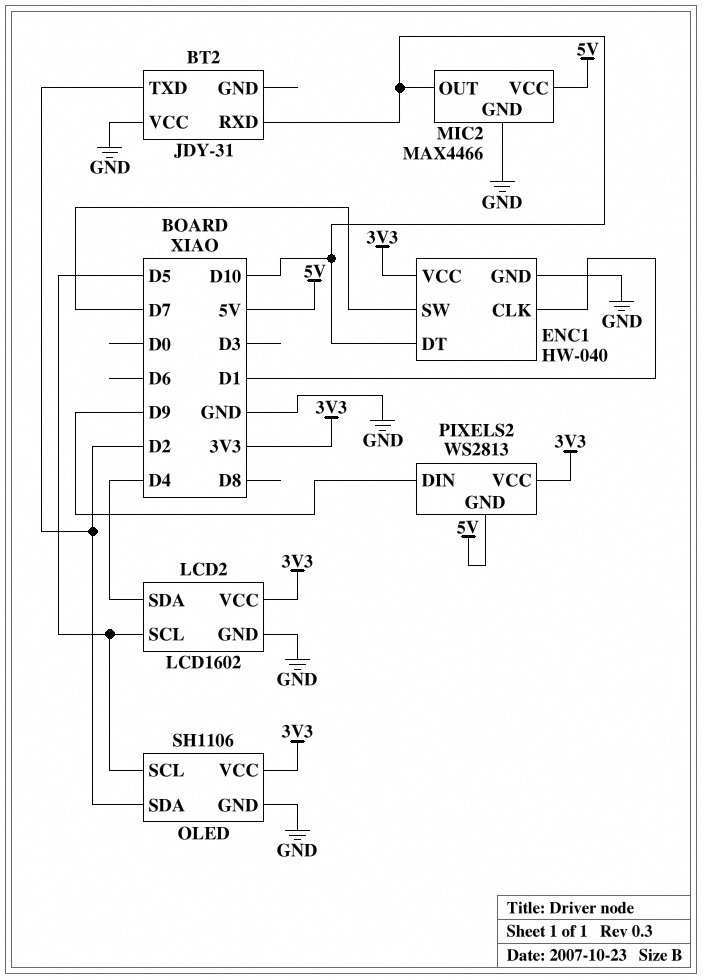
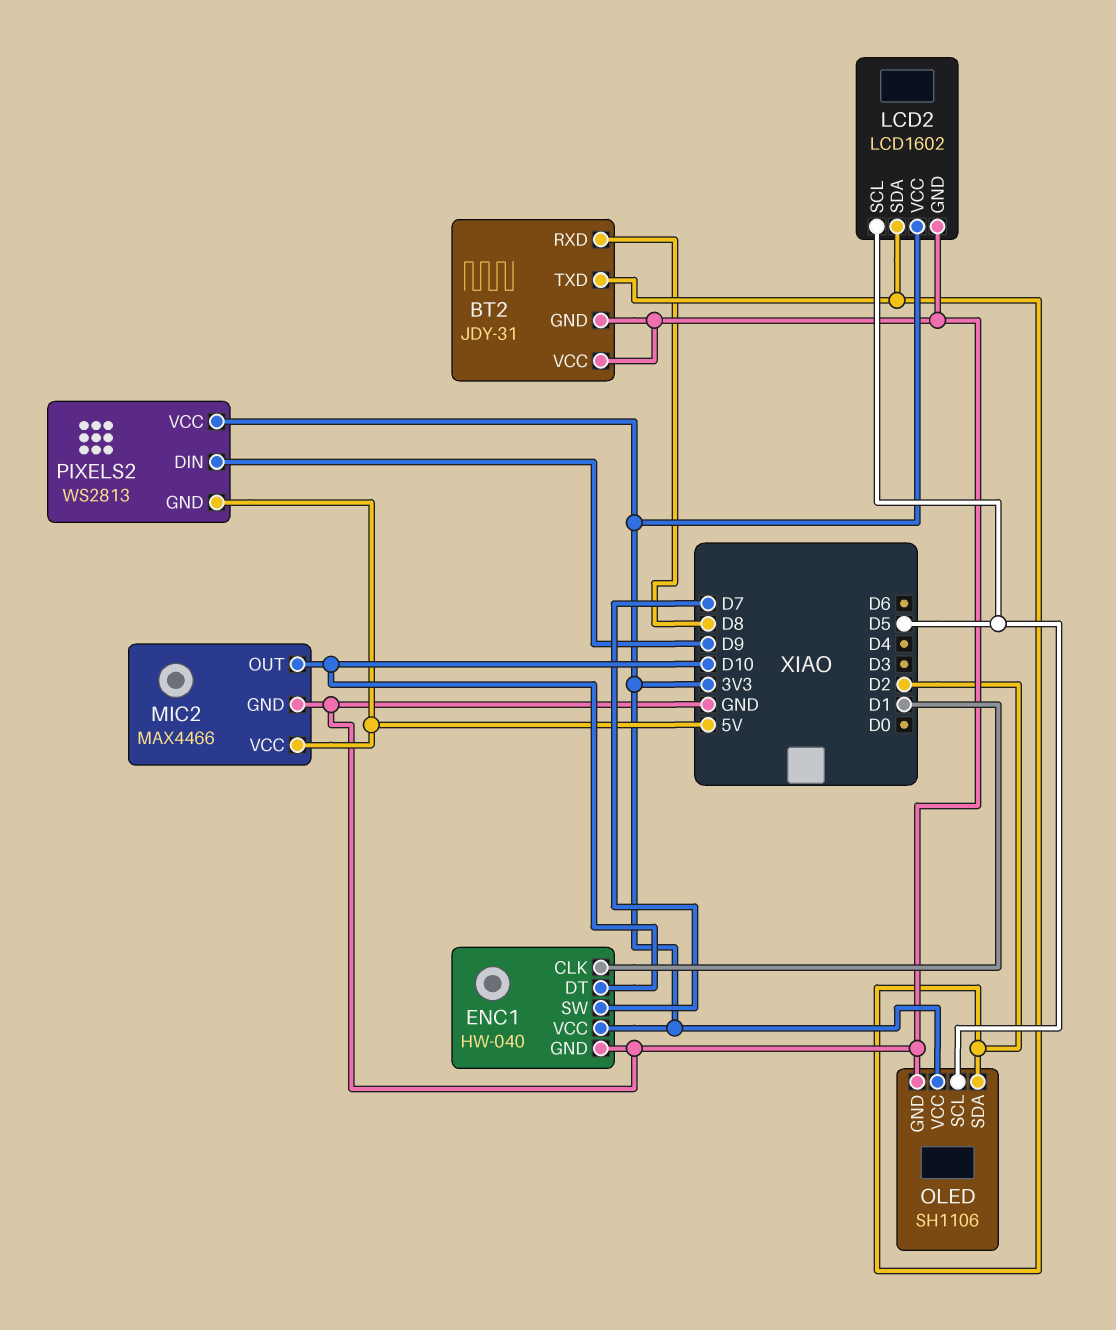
BT2 pin GND: none -> GND
BT2 pin RXD: D10 -> D8
LCD2 pin SDA: D4 -> D2

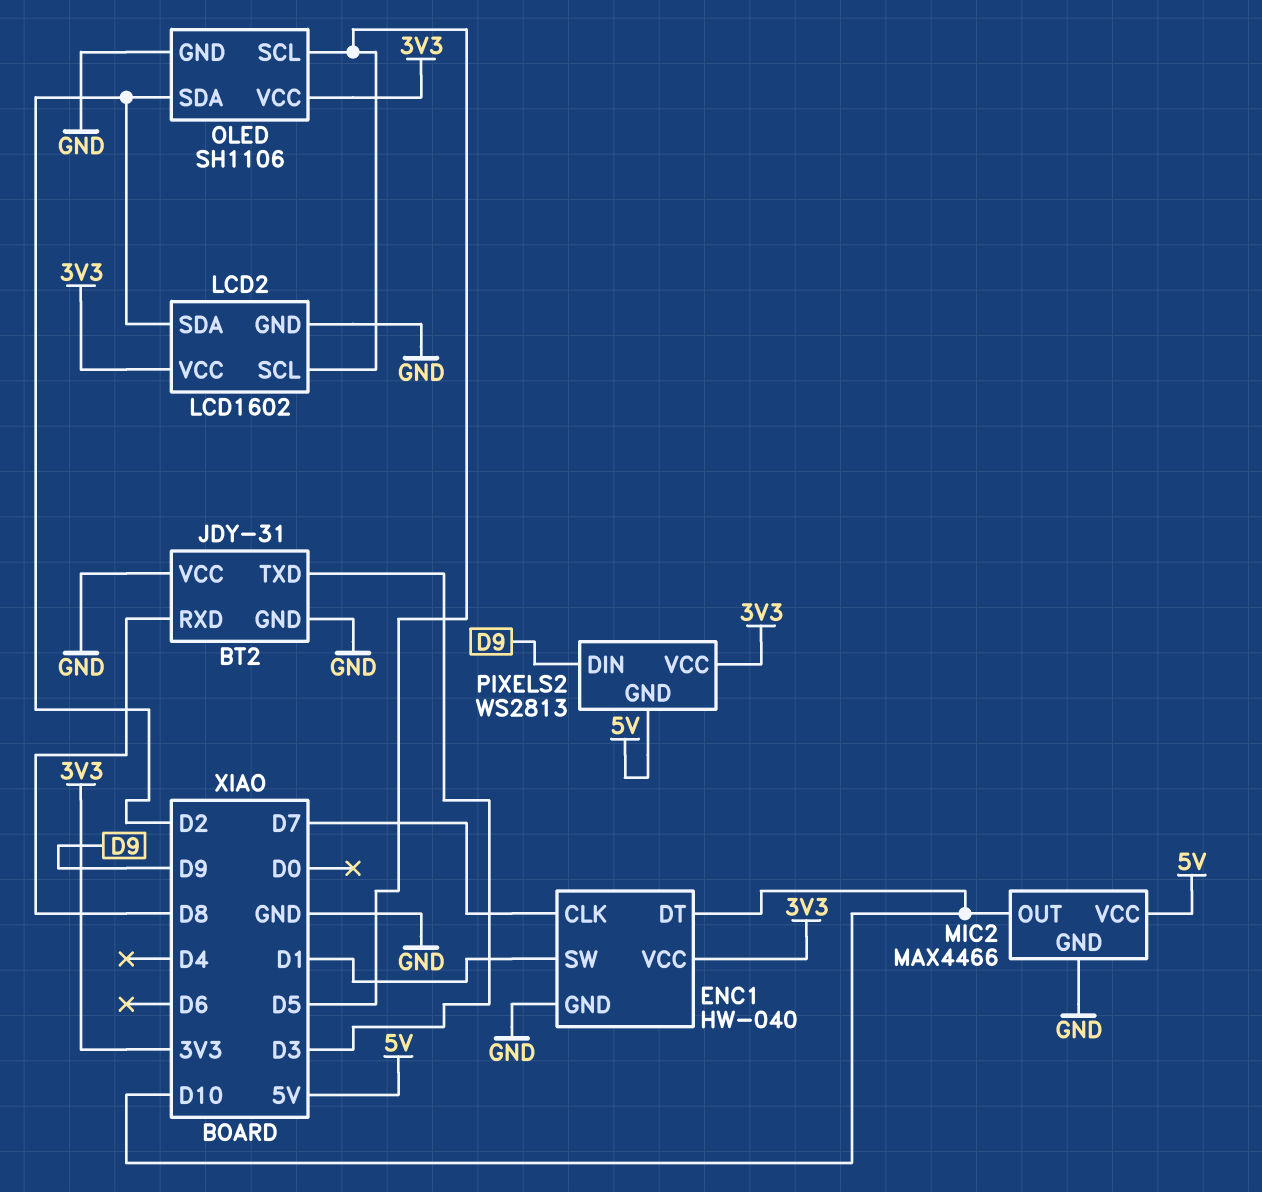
BT2 pin TXD: D2 -> D3
ENC1 pin CLK: D1 -> D7
ENC1 pin SW: D7 -> D1

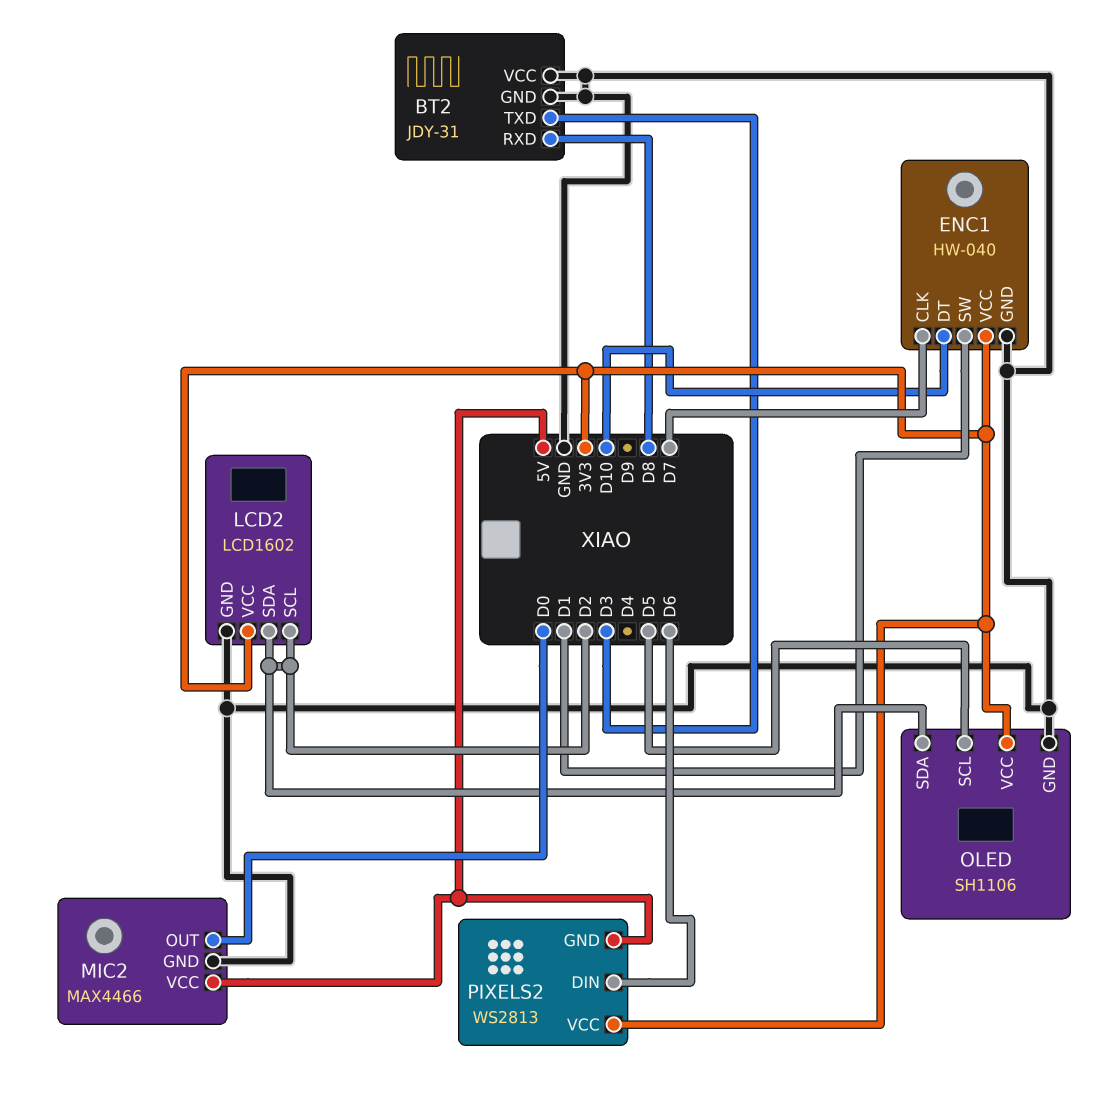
LCD2 pin SCL: D5 -> D2
MIC2 pin OUT: D10 -> D0
PIXELS2 pin DIN: D9 -> D6

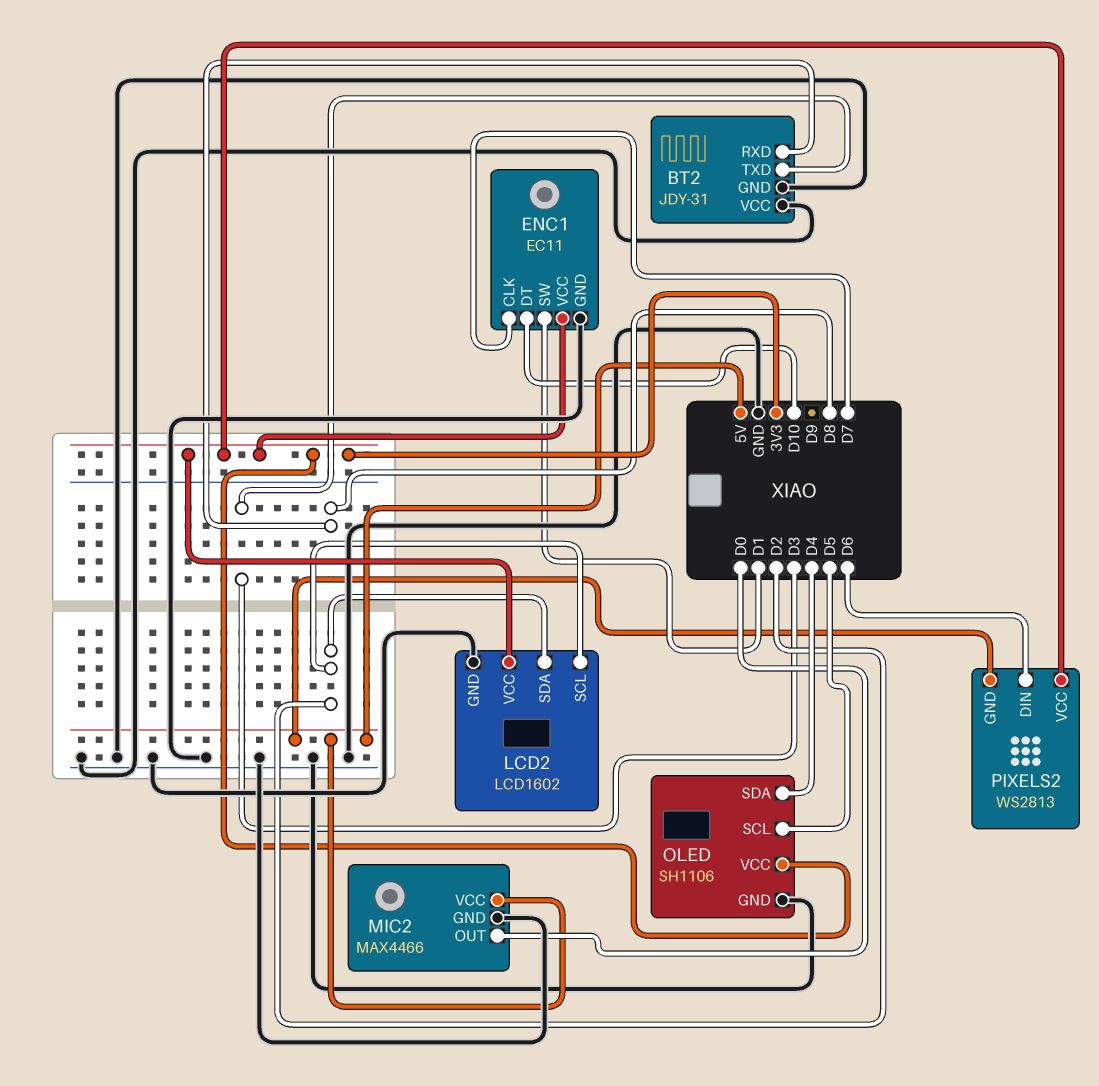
ENC1: HW-040 -> EC11
OLED pin SDA: D2 -> D4

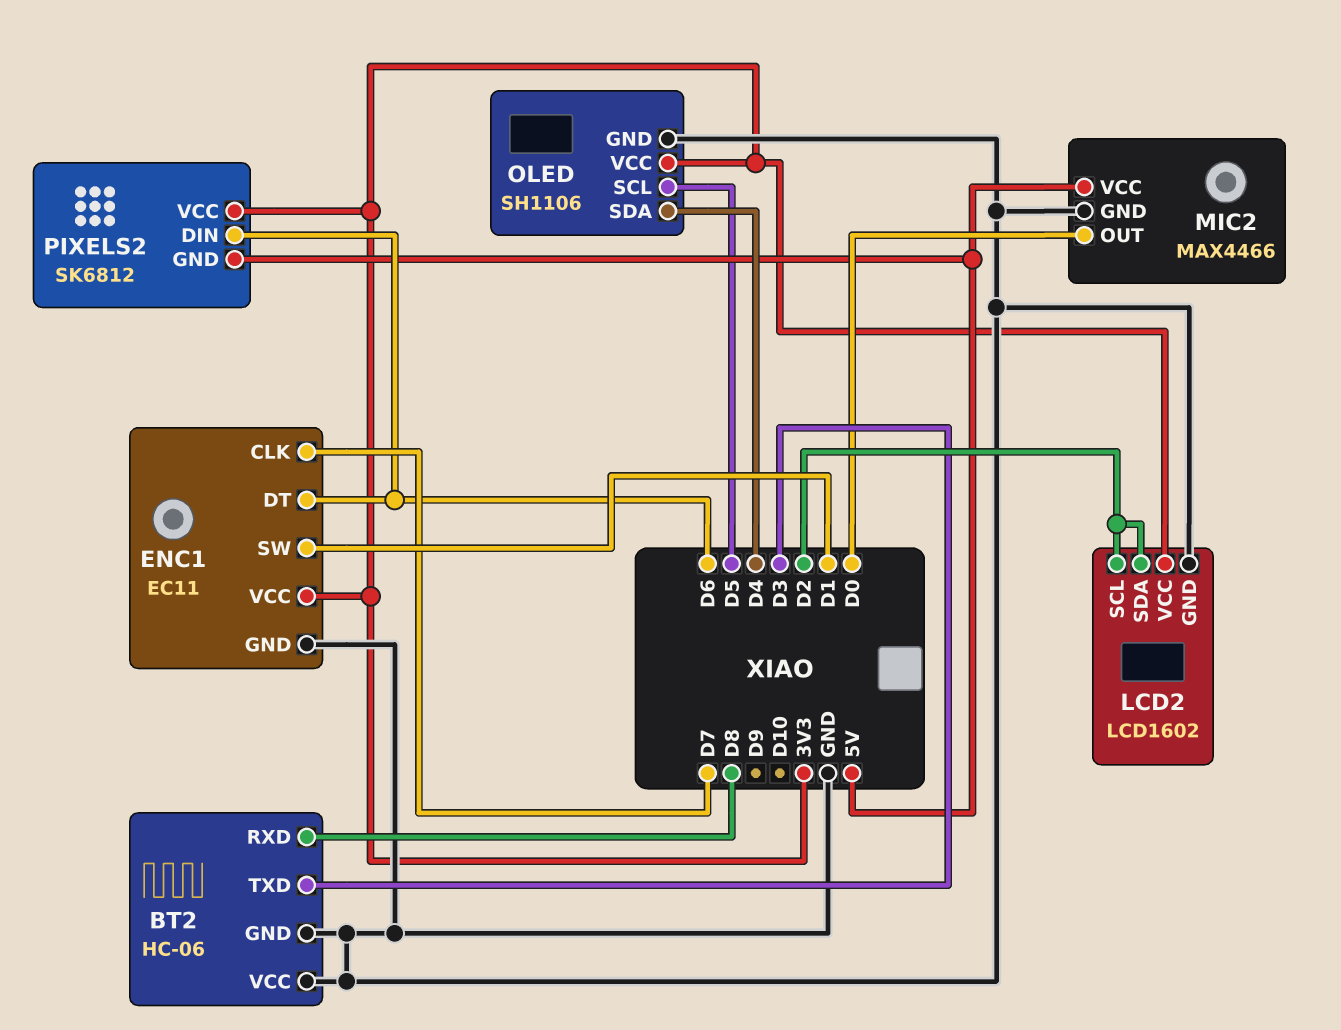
BT2: JDY-31 -> HC-06
ENC1 pin DT: D10 -> D6
PIXELS2: WS2813 -> SK6812

